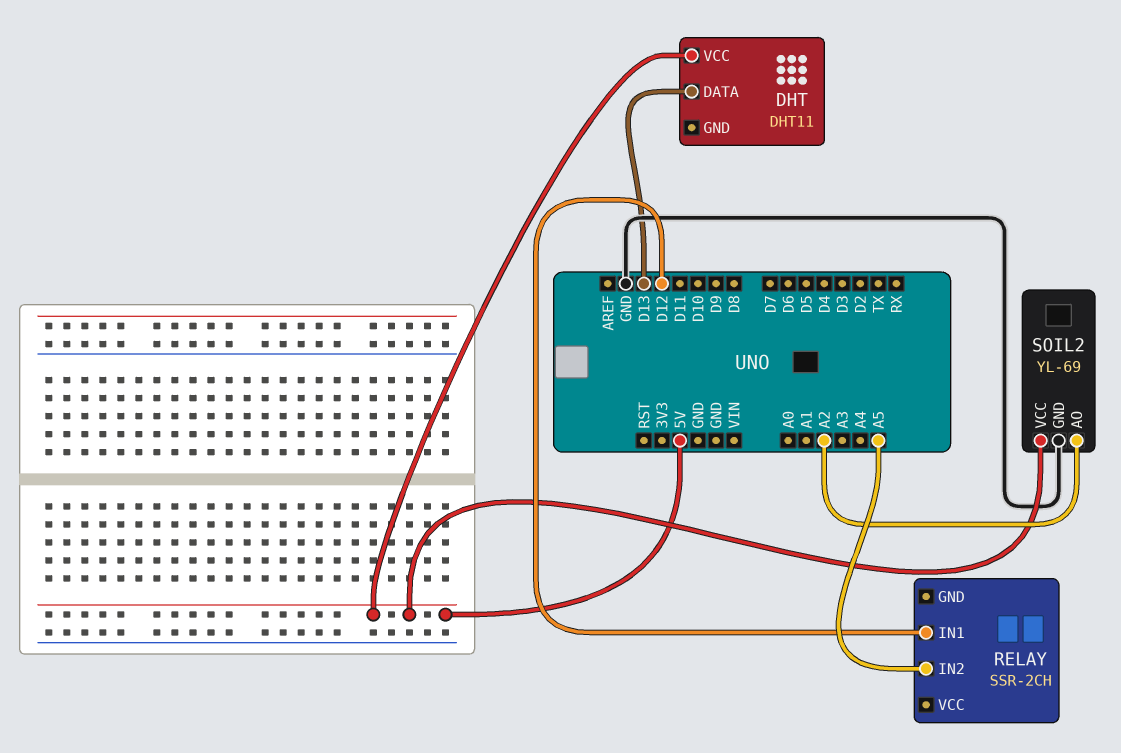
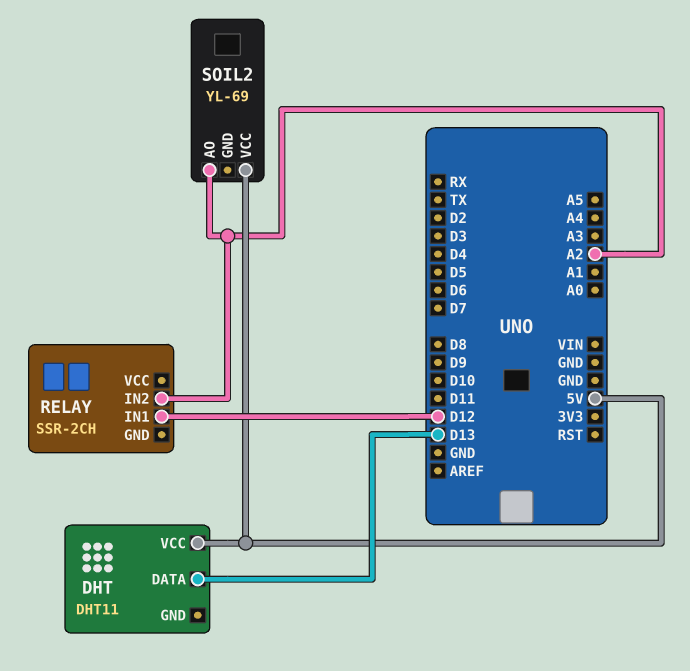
RELAY pin IN2: A5 -> A2
SOIL2 pin GND: GND -> none

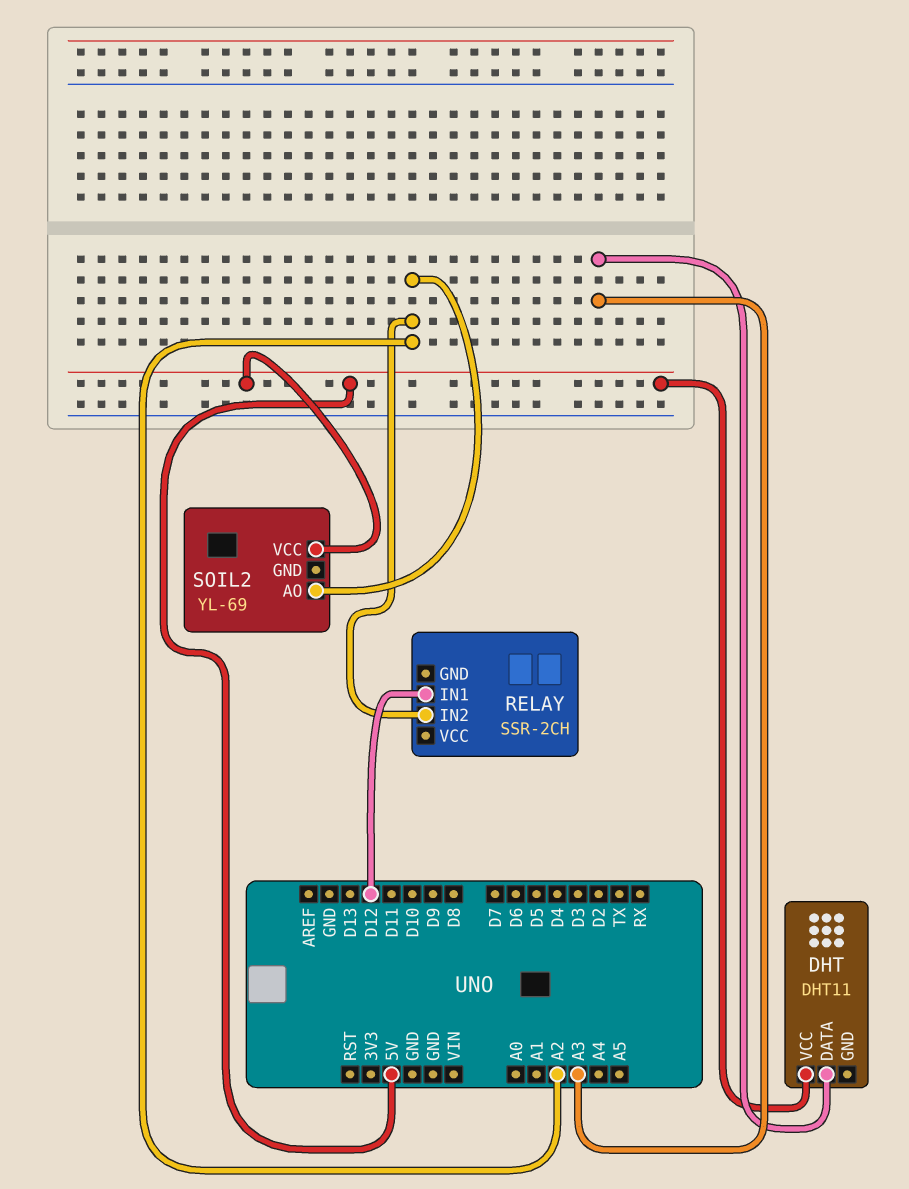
DHT pin DATA: D13 -> A3

